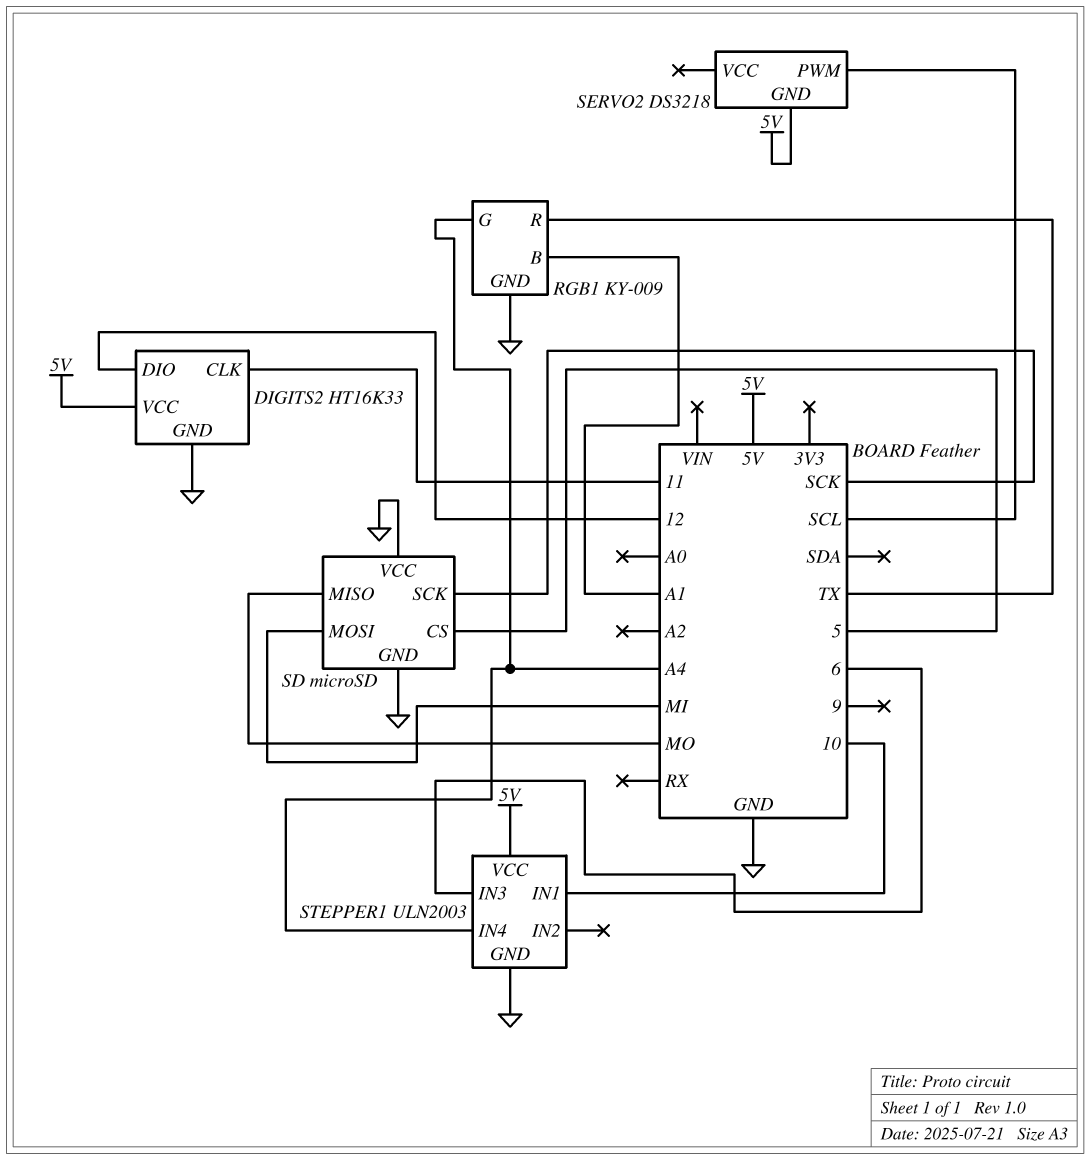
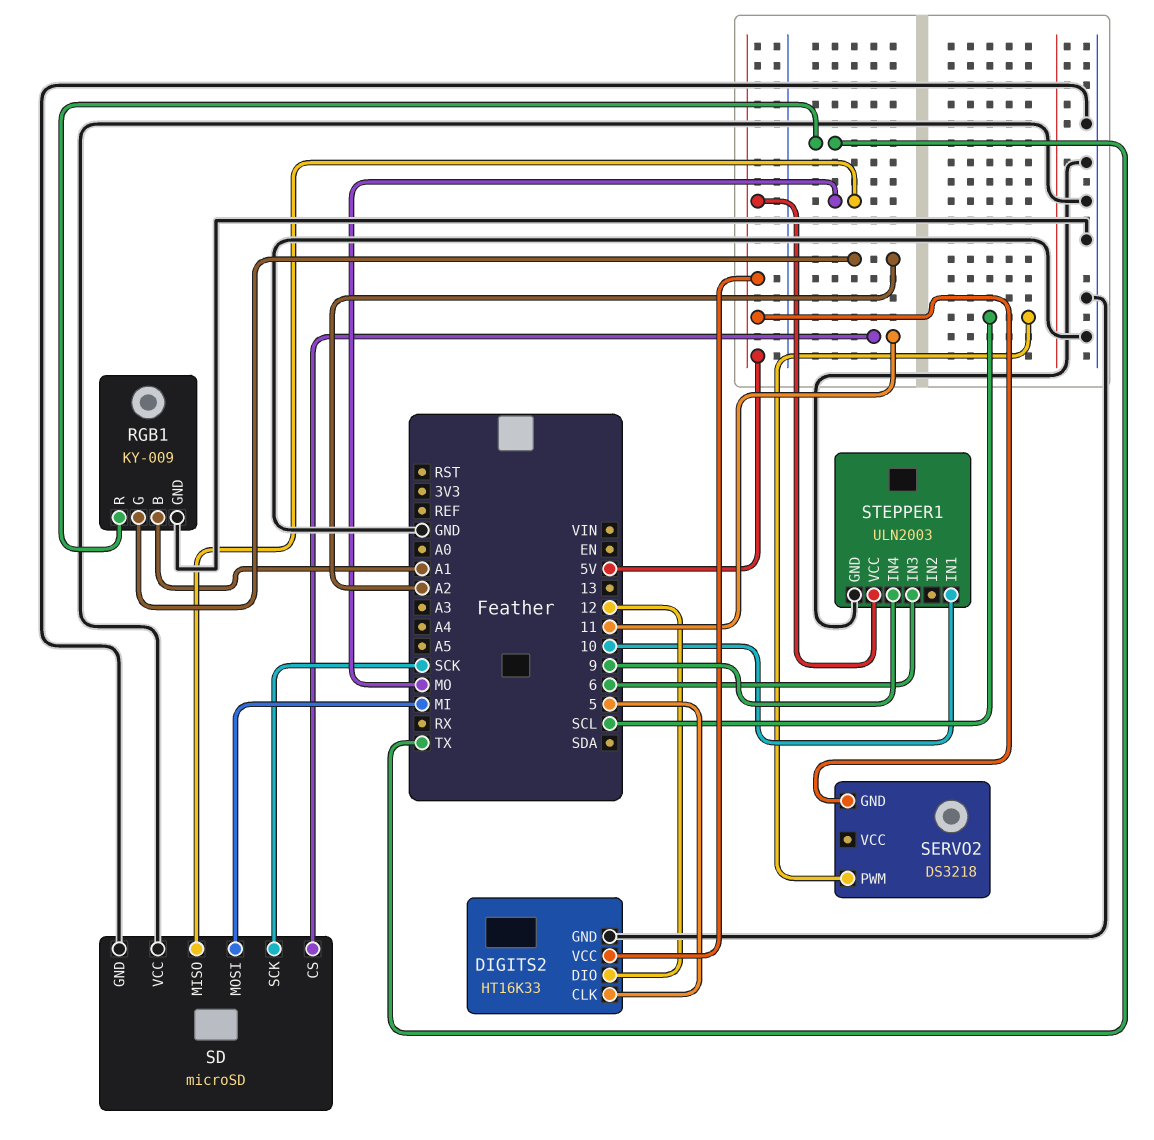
DIGITS2 pin CLK: 11 -> 5
RGB1 pin G: A4 -> A2
SD pin CS: 5 -> 11
STEPPER1 pin IN4: A4 -> 9

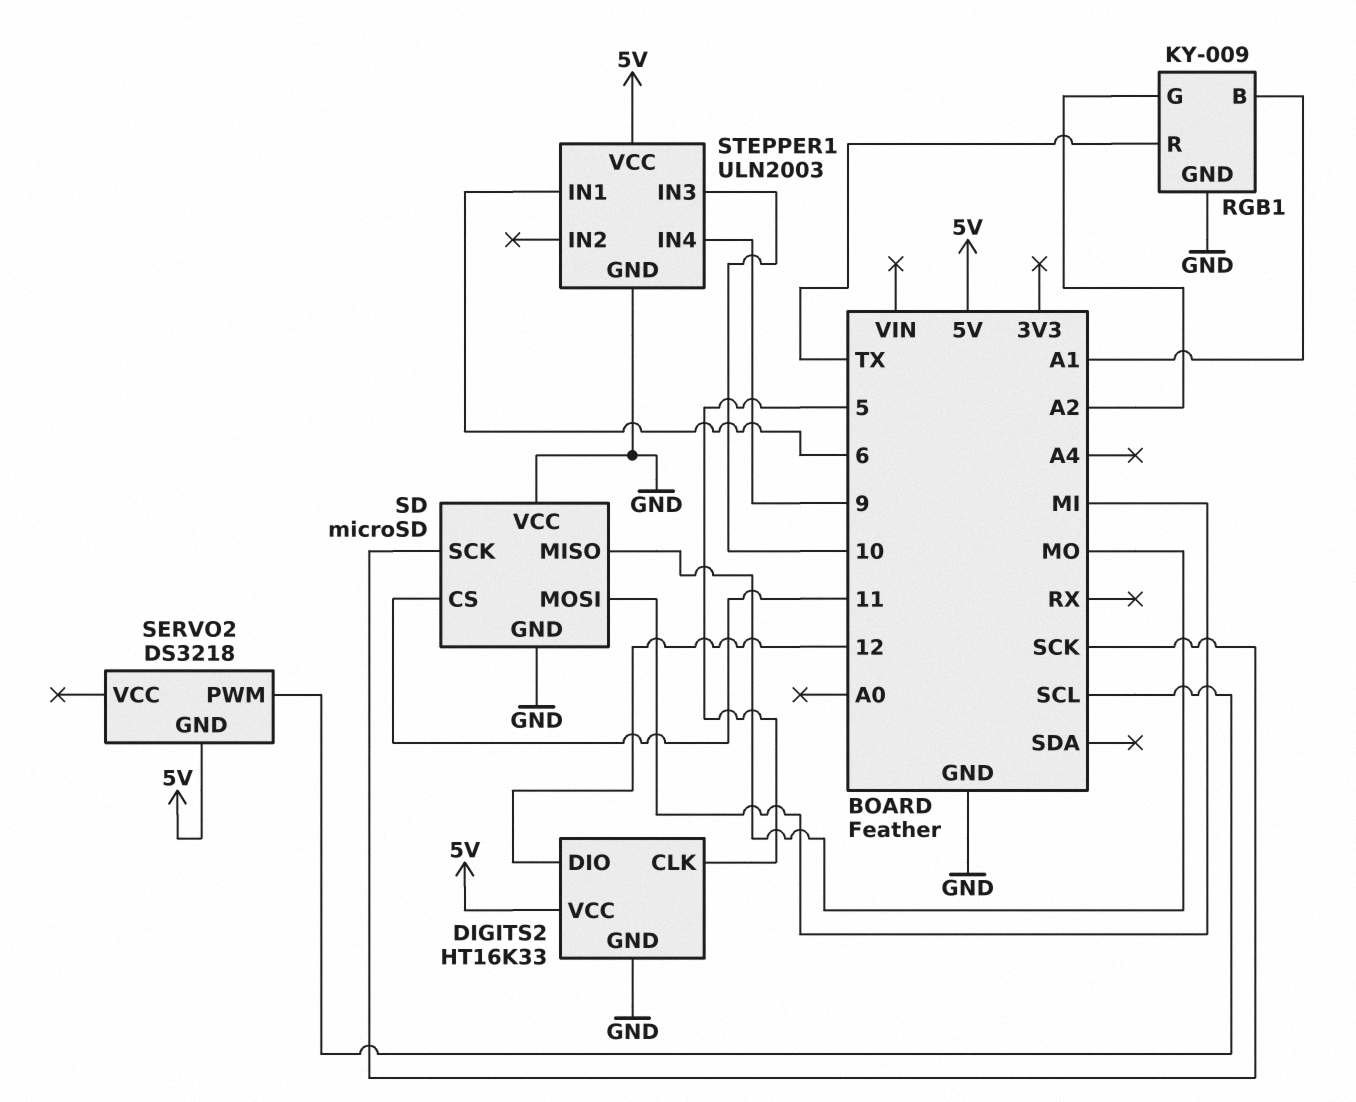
STEPPER1 pin IN1: 10 -> 6
STEPPER1 pin IN3: 6 -> 10

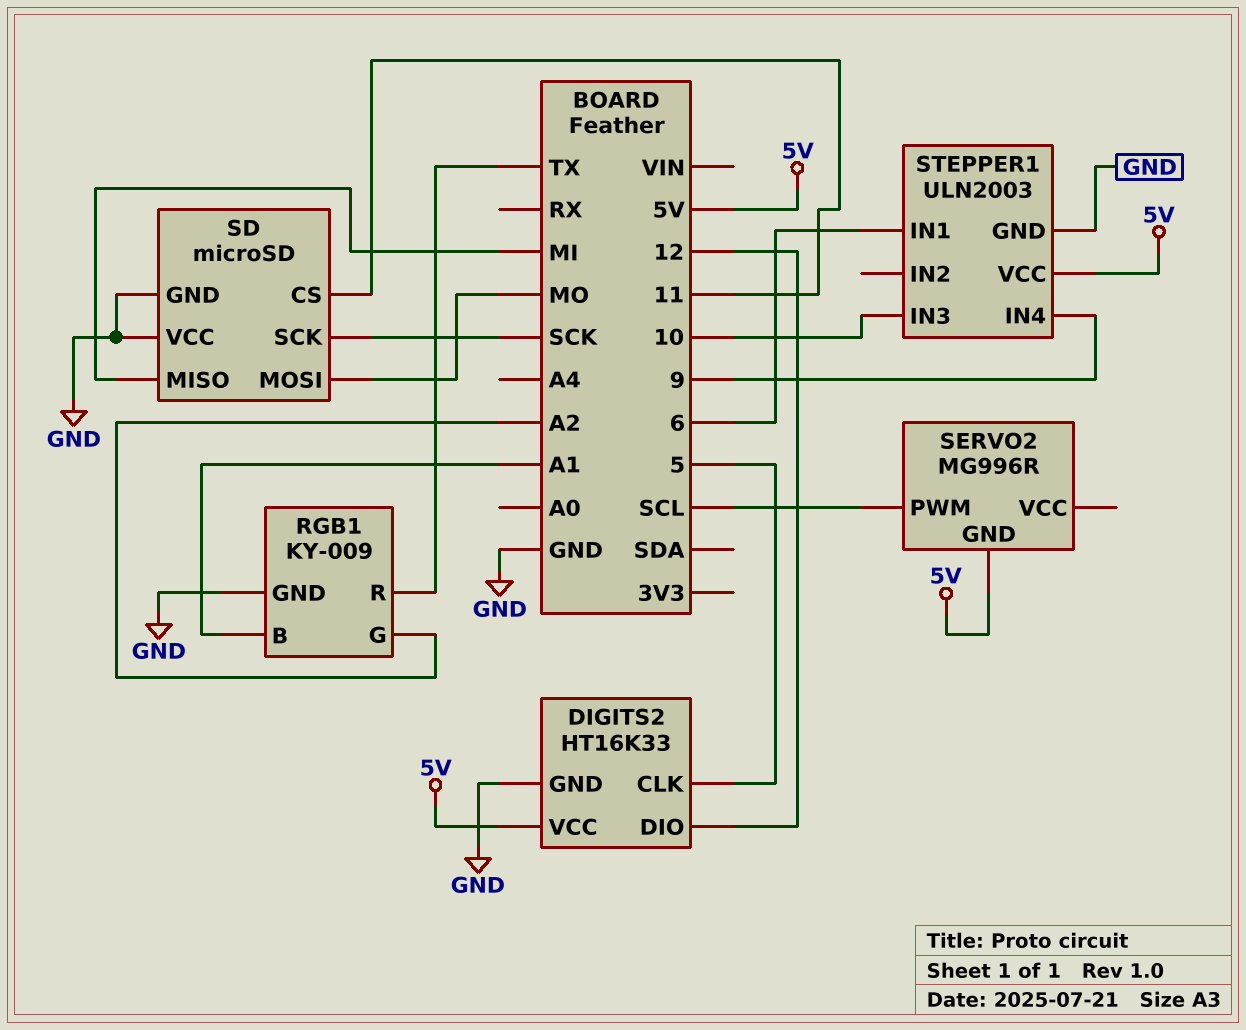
SD pin MISO: MO -> MI
SD pin MOSI: MI -> MO
SERVO2: DS3218 -> MG996R

